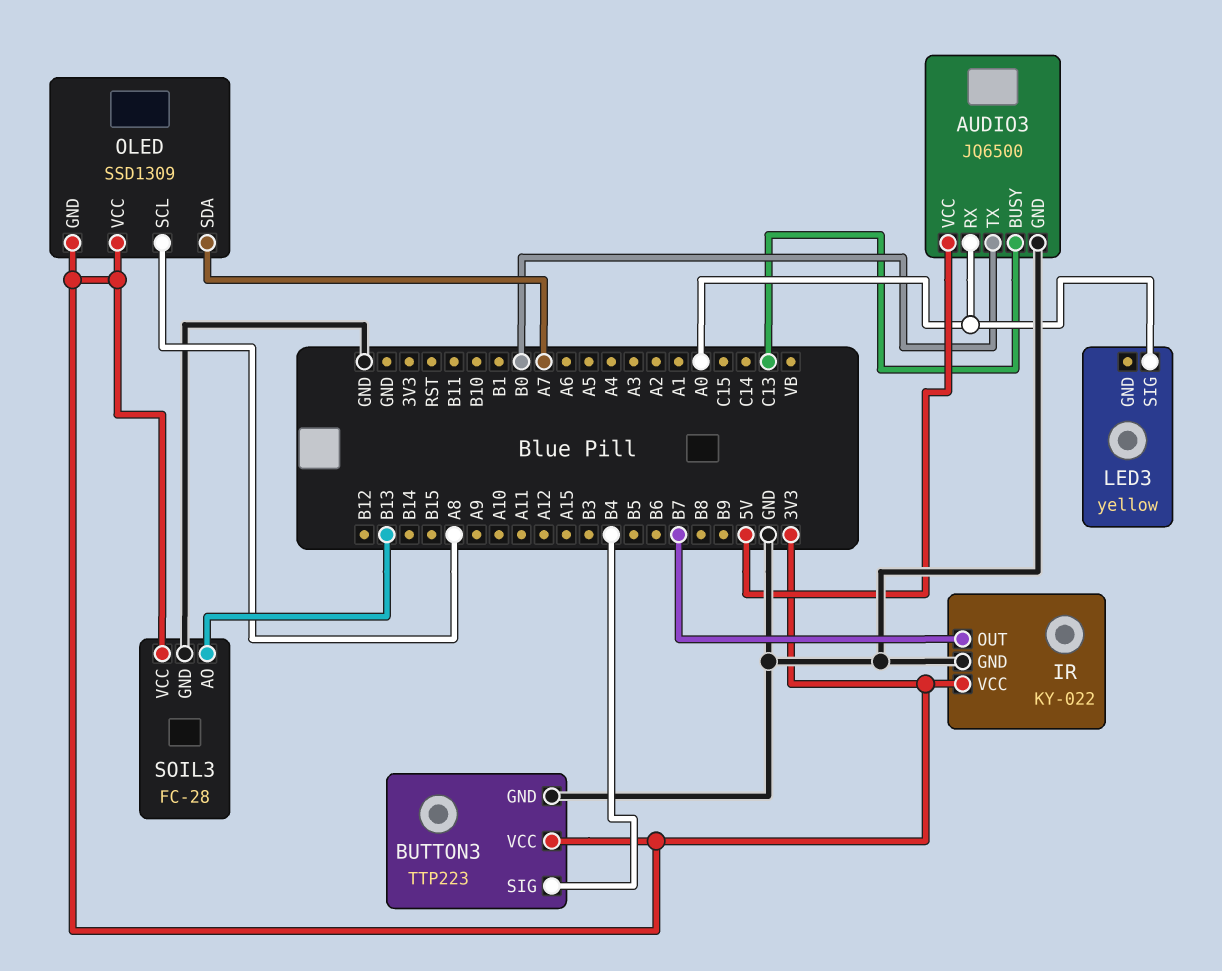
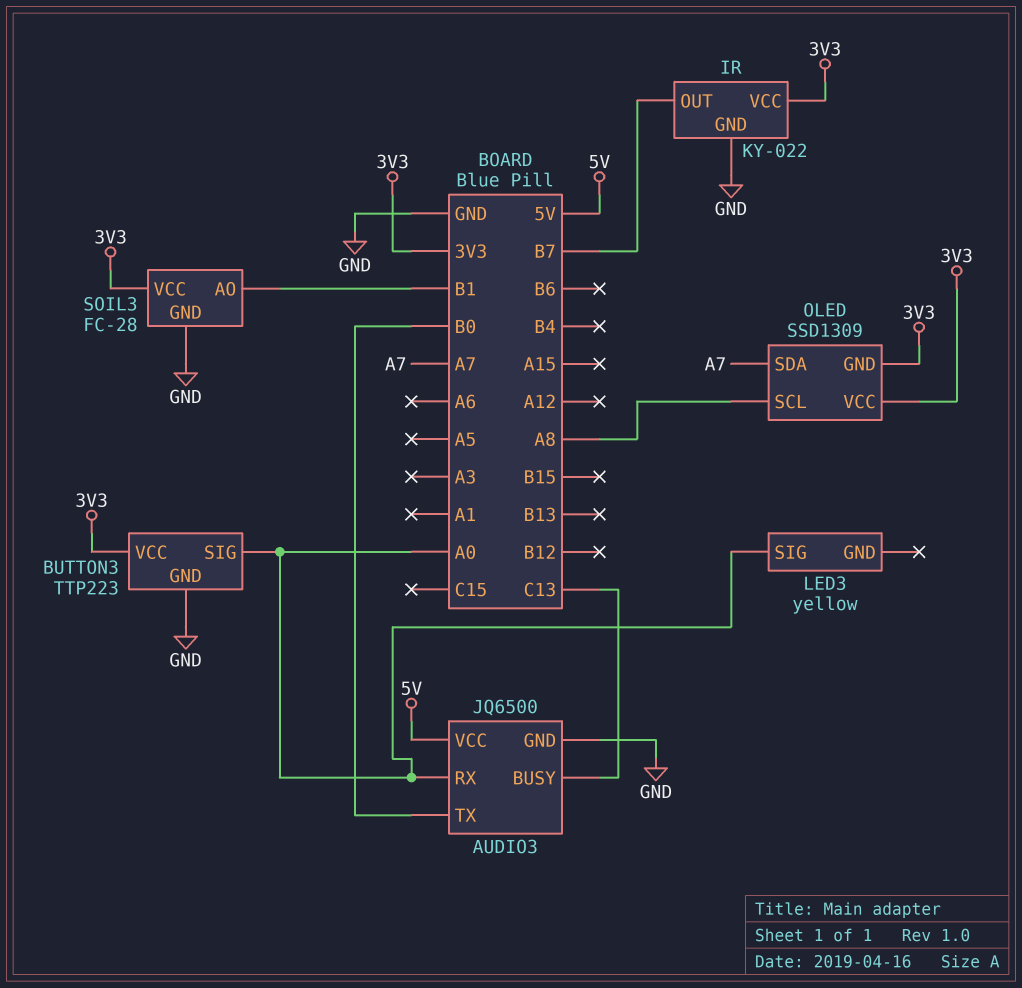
BUTTON3 pin SIG: B4 -> A0
SOIL3 pin AO: B13 -> B1

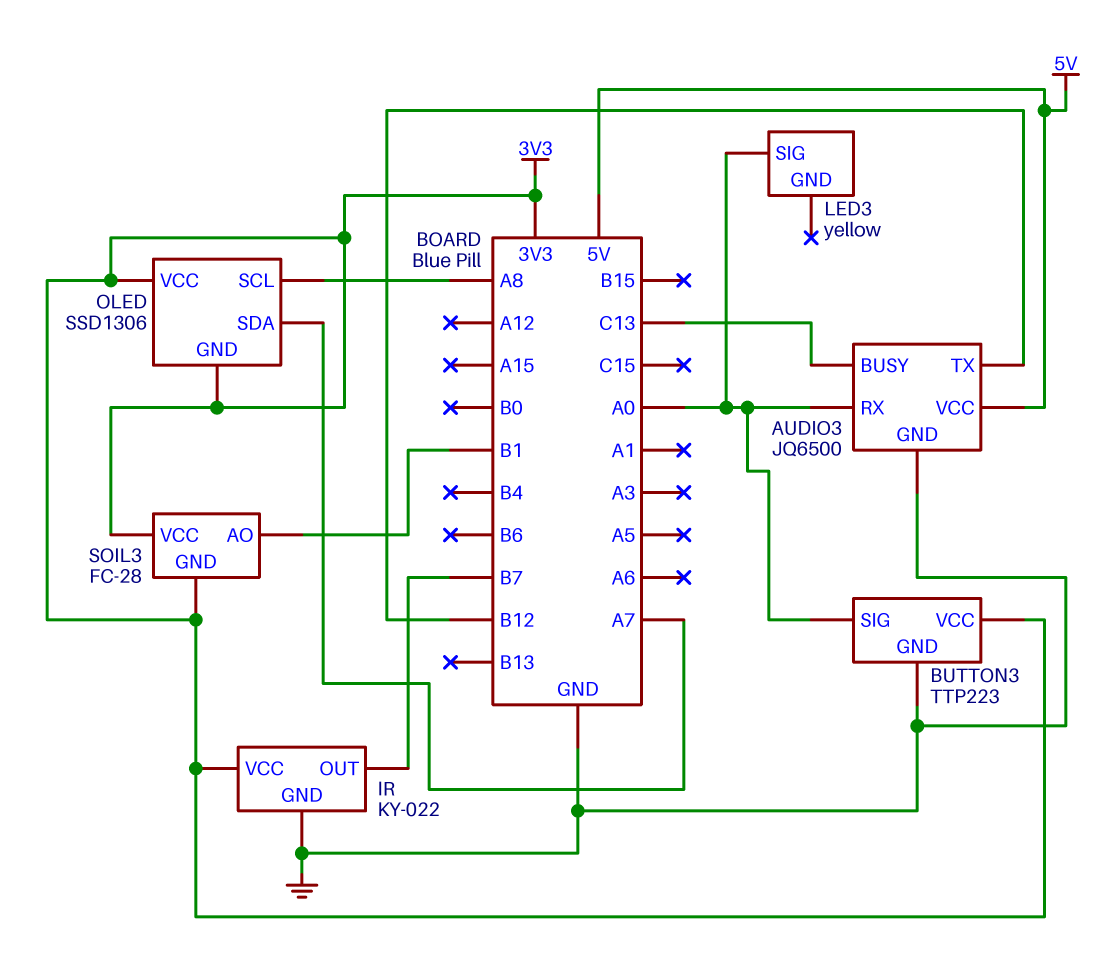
AUDIO3 pin TX: B0 -> B12
OLED: SSD1309 -> SSD1306
SOIL3 pin GND: GND -> 3V3

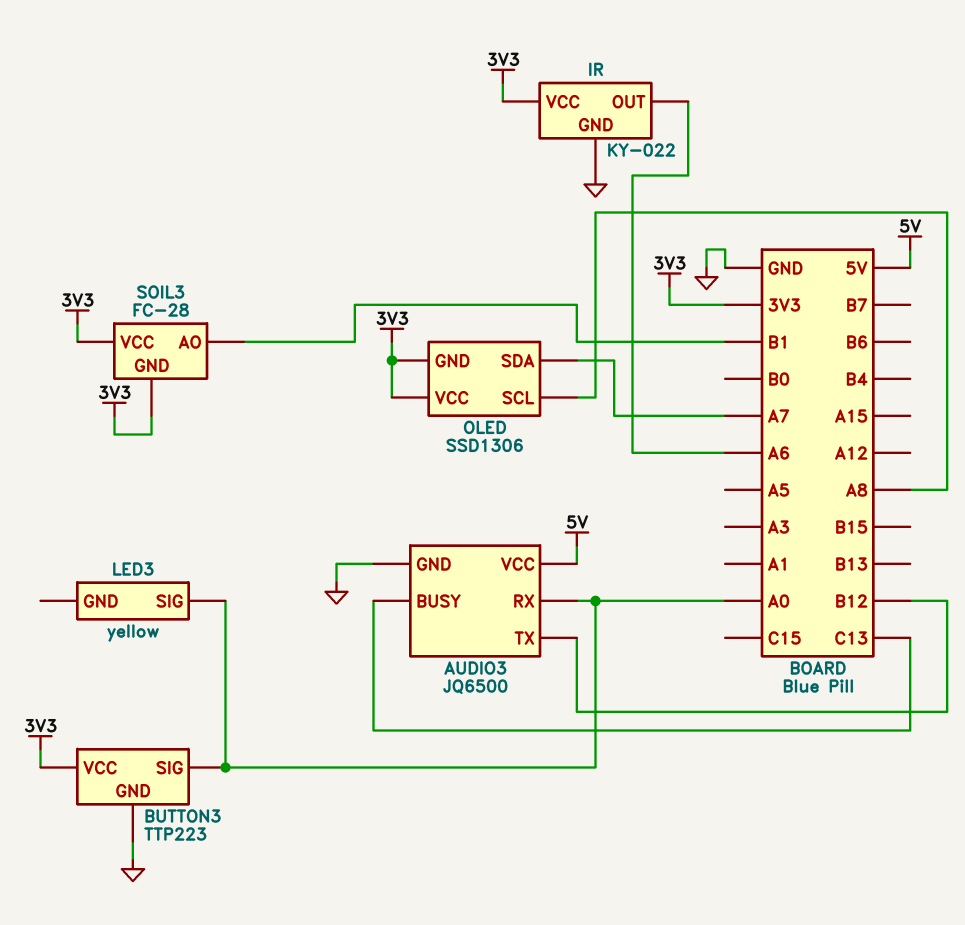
IR pin OUT: B7 -> A6

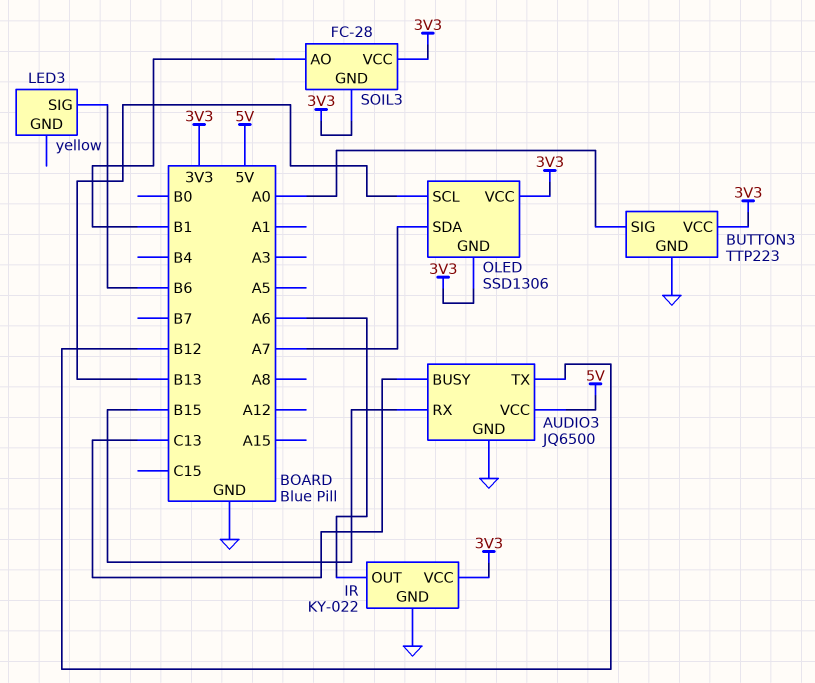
AUDIO3 pin RX: A0 -> B15
LED3 pin SIG: A0 -> B6
OLED pin SCL: A8 -> B13

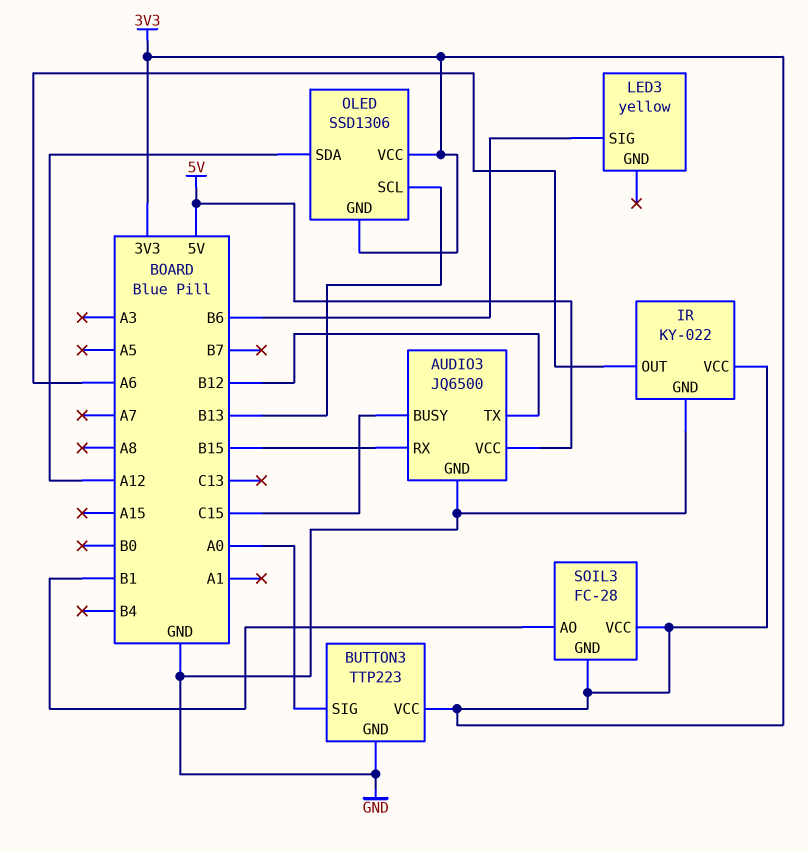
AUDIO3 pin BUSY: C13 -> C15
OLED pin SDA: A7 -> A12

